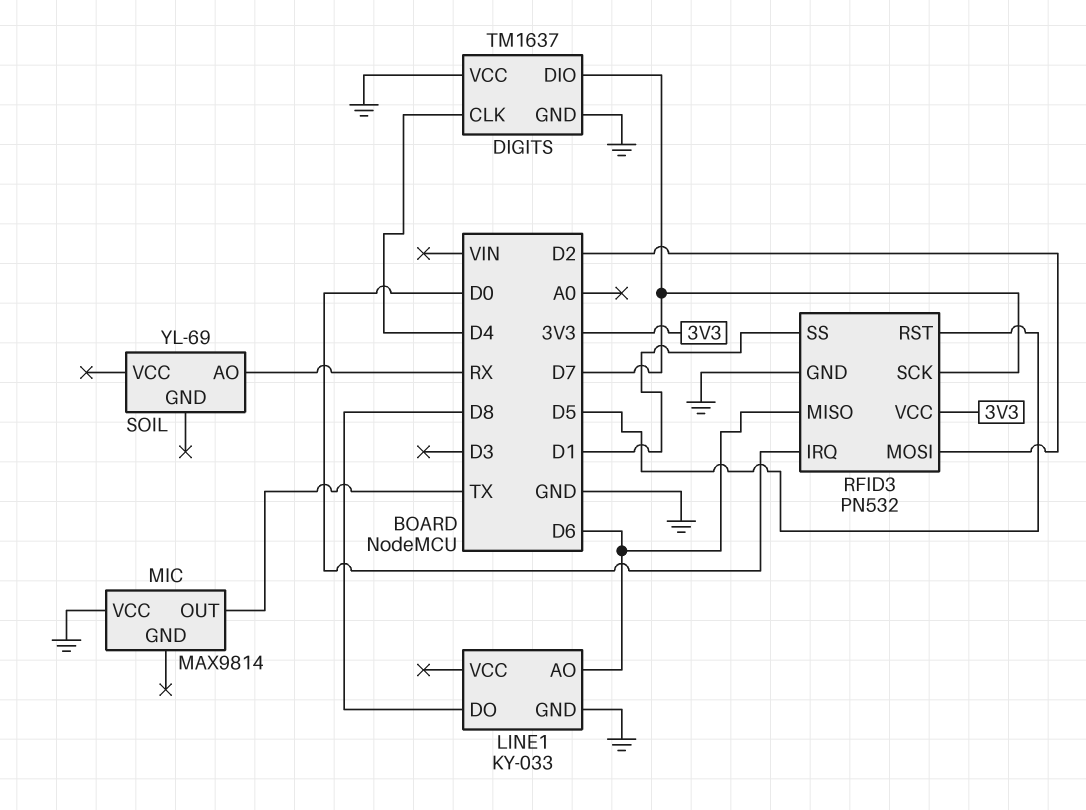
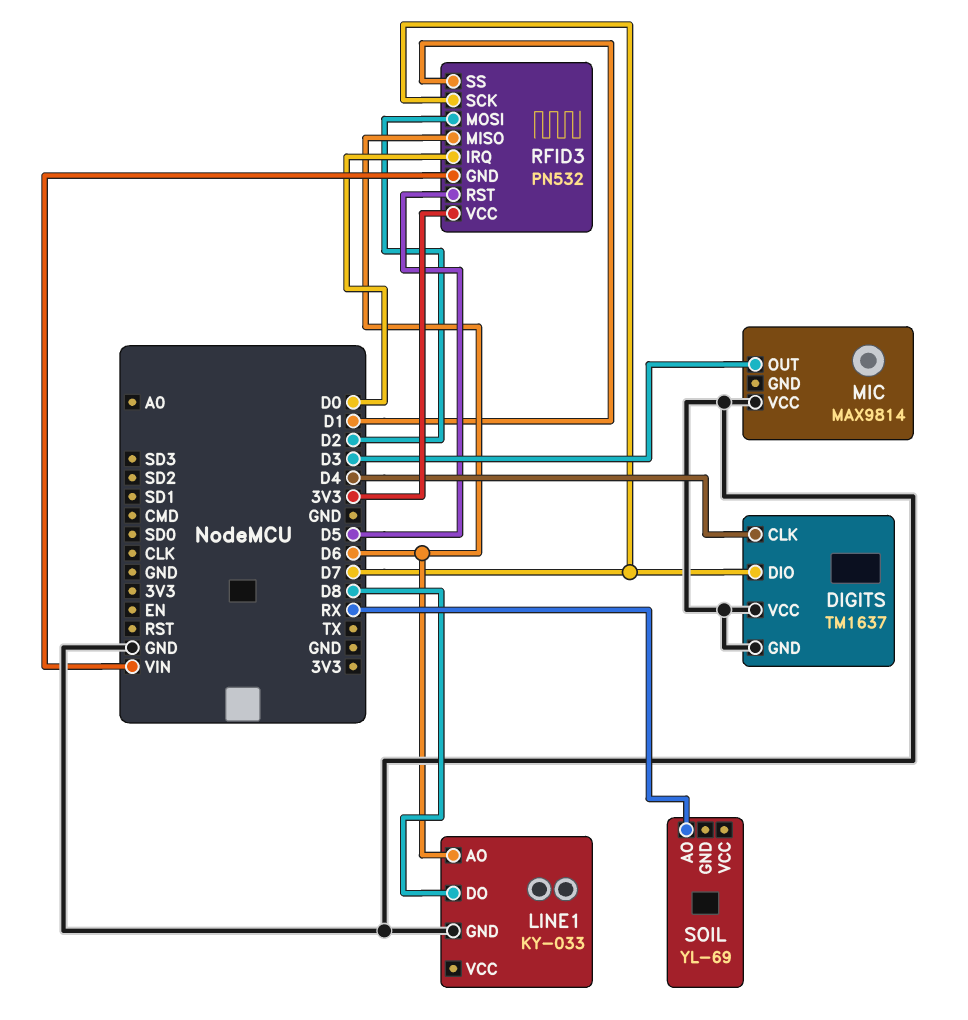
MIC pin OUT: TX -> D3
RFID3 pin GND: GND -> VIN

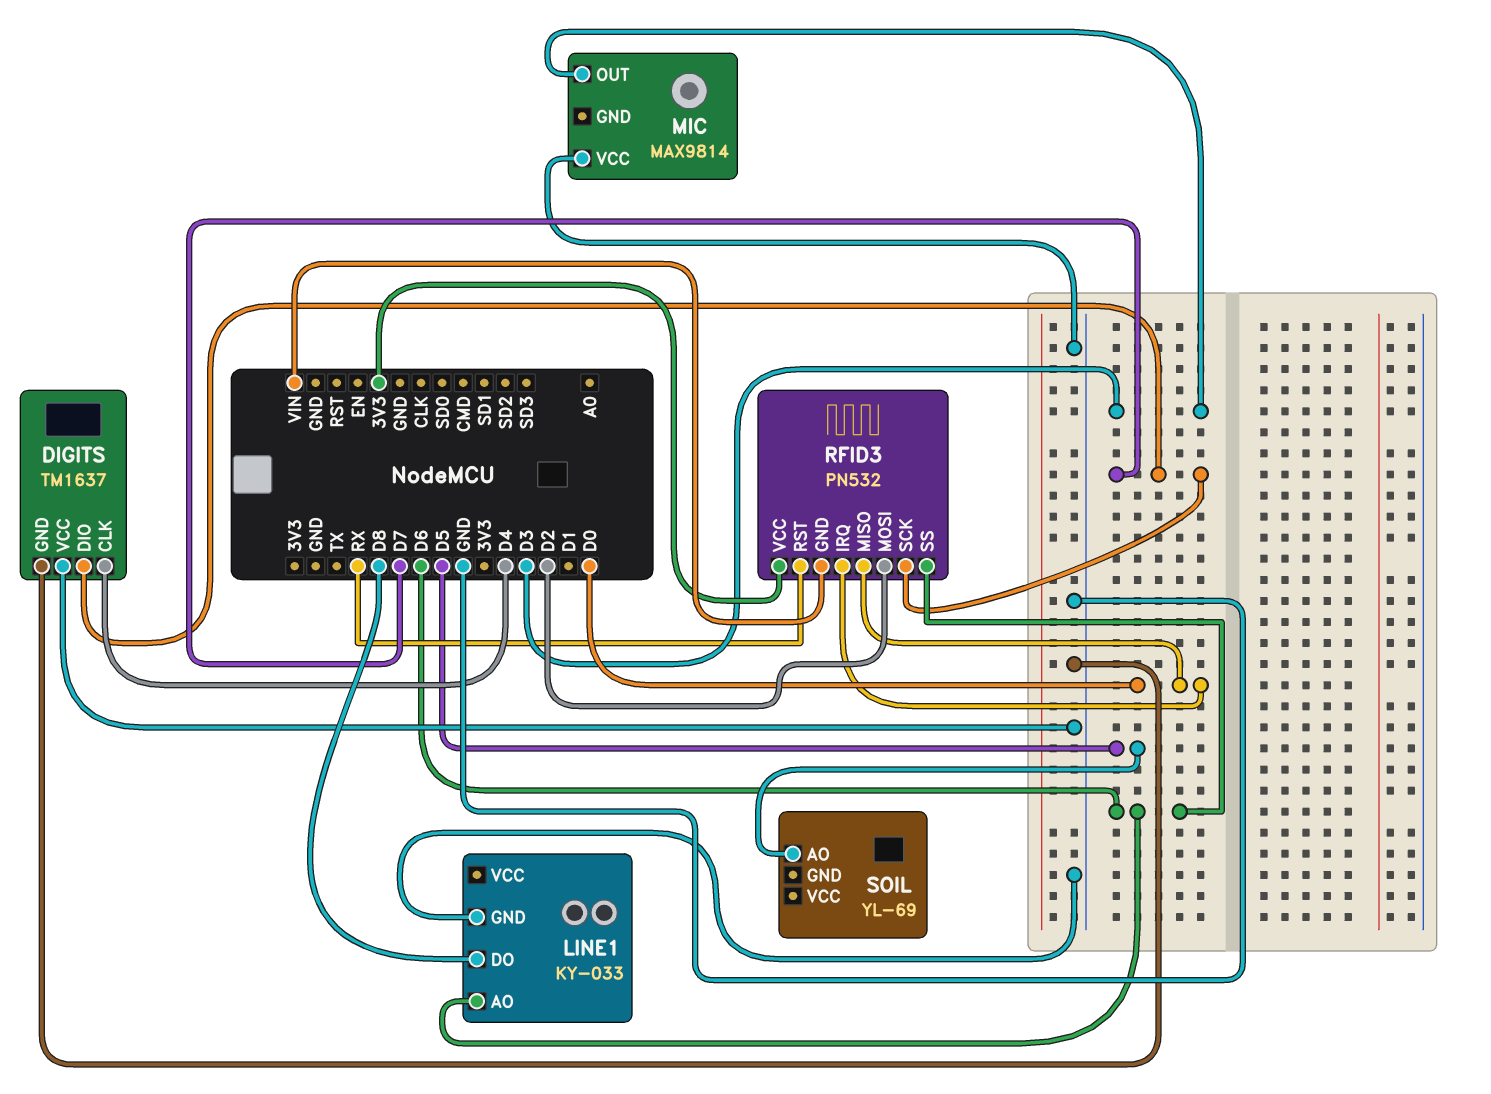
RFID3 pin MISO: D6 -> D0
RFID3 pin RST: D5 -> RX
RFID3 pin SS: D1 -> D6
SOIL pin AO: RX -> D5

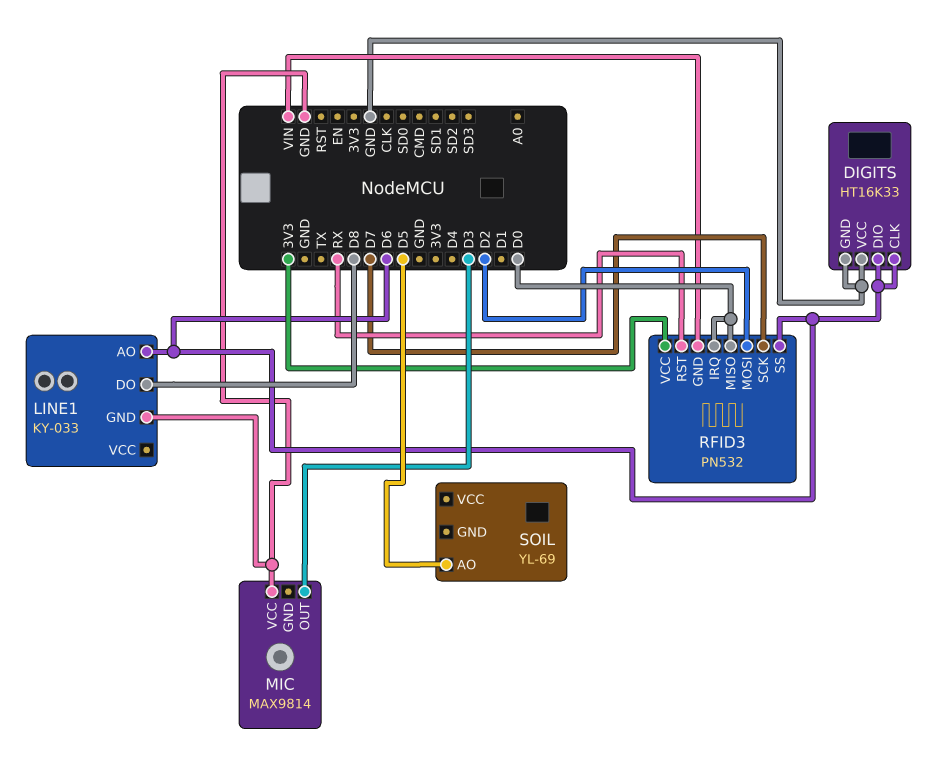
DIGITS: TM1637 -> HT16K33
DIGITS pin CLK: D4 -> D6
DIGITS pin DIO: D7 -> D6

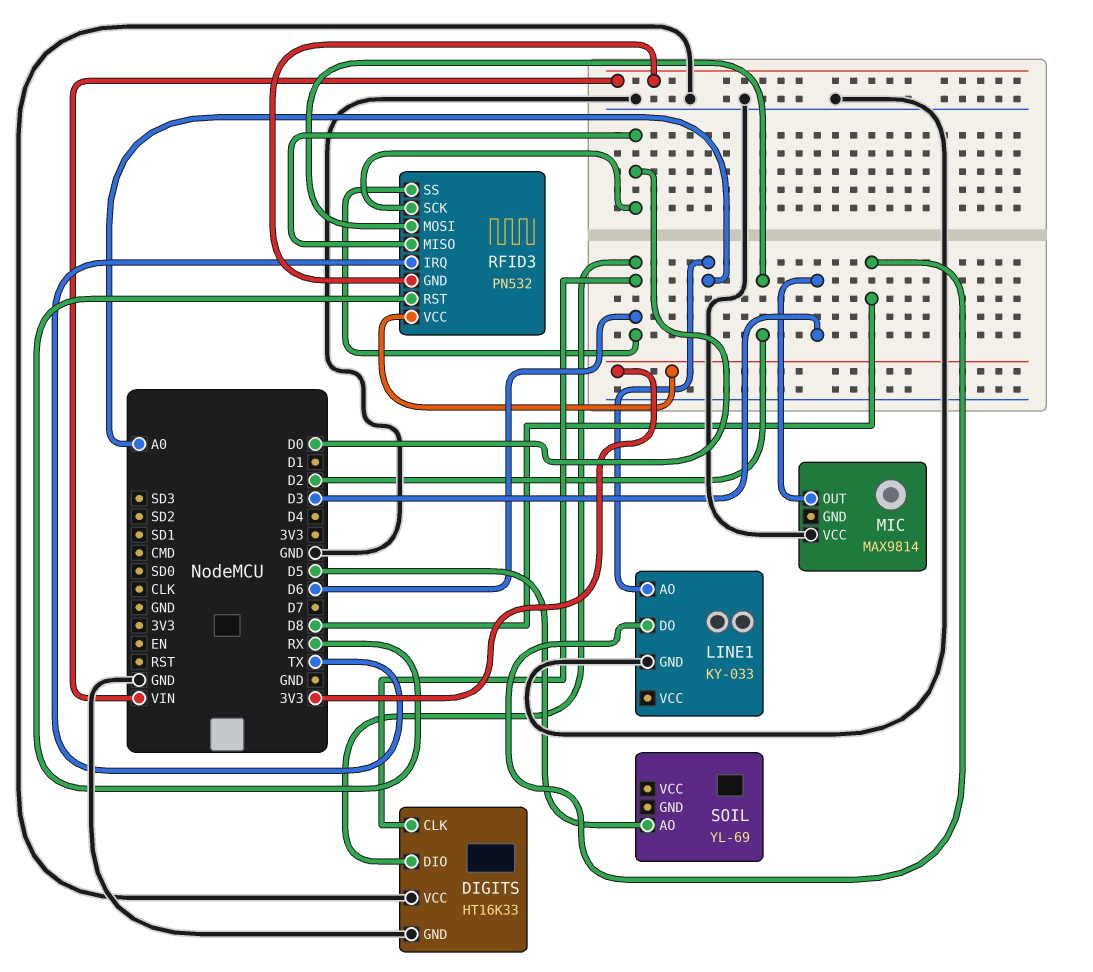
LINE1 pin AO: D6 -> A0
RFID3 pin IRQ: D0 -> TX
RFID3 pin SCK: D7 -> D0

